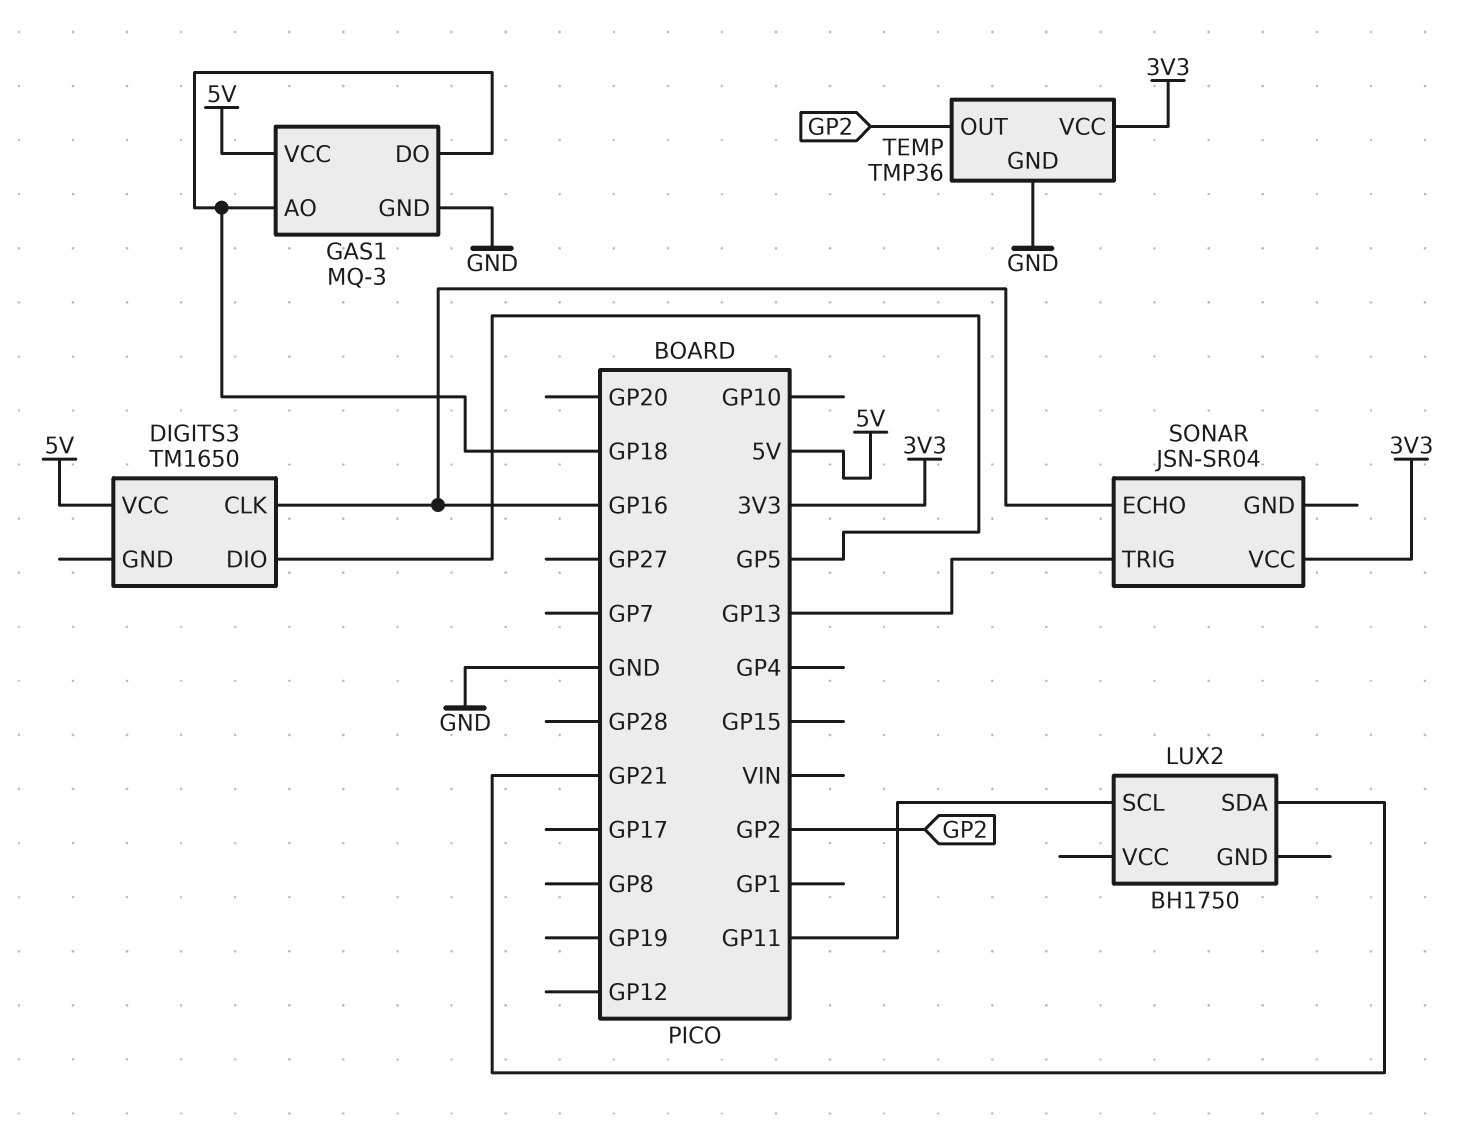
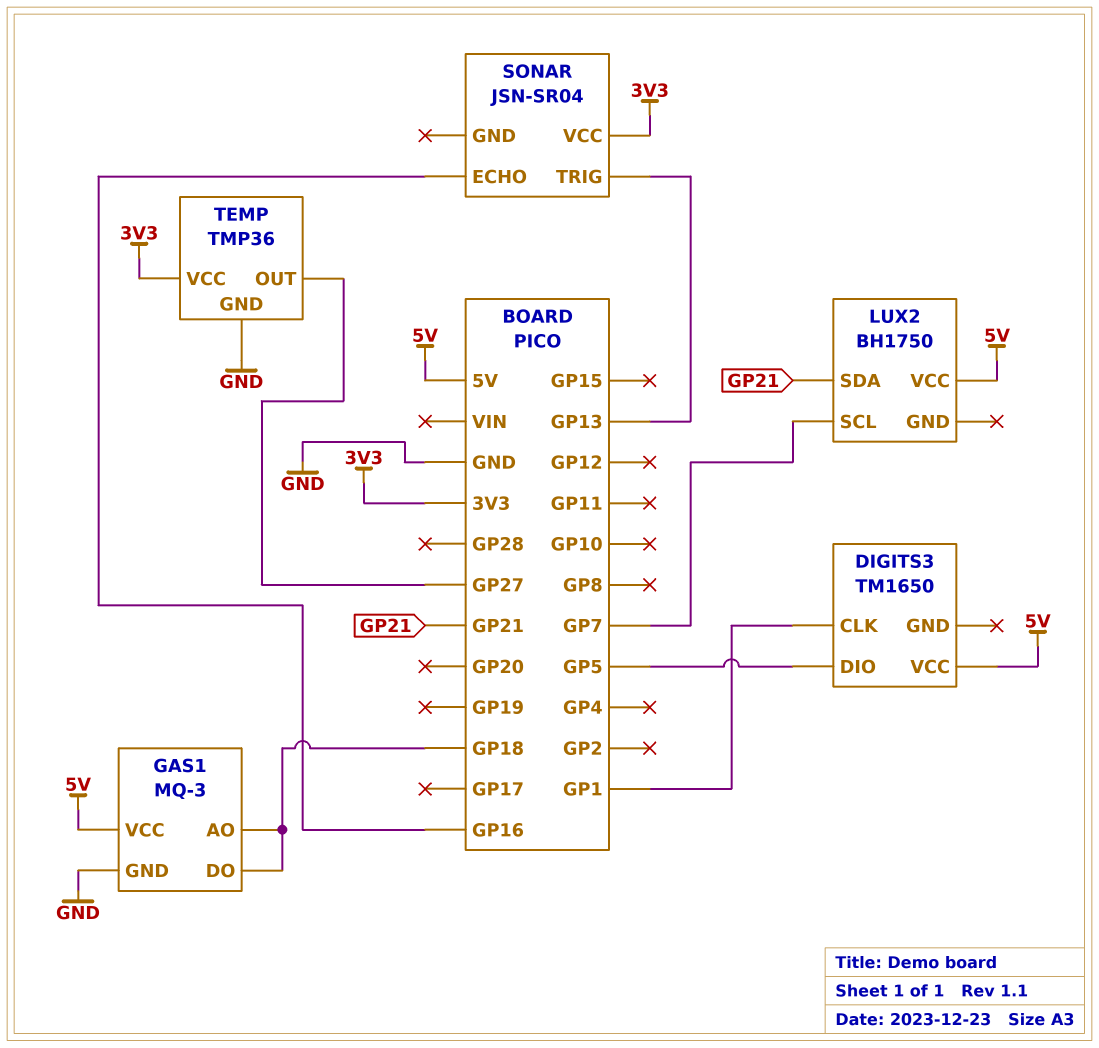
DIGITS3 pin CLK: GP16 -> GP1
LUX2 pin SCL: GP11 -> GP7
LUX2 pin VCC: none -> 5V
TEMP pin OUT: GP2 -> GP27

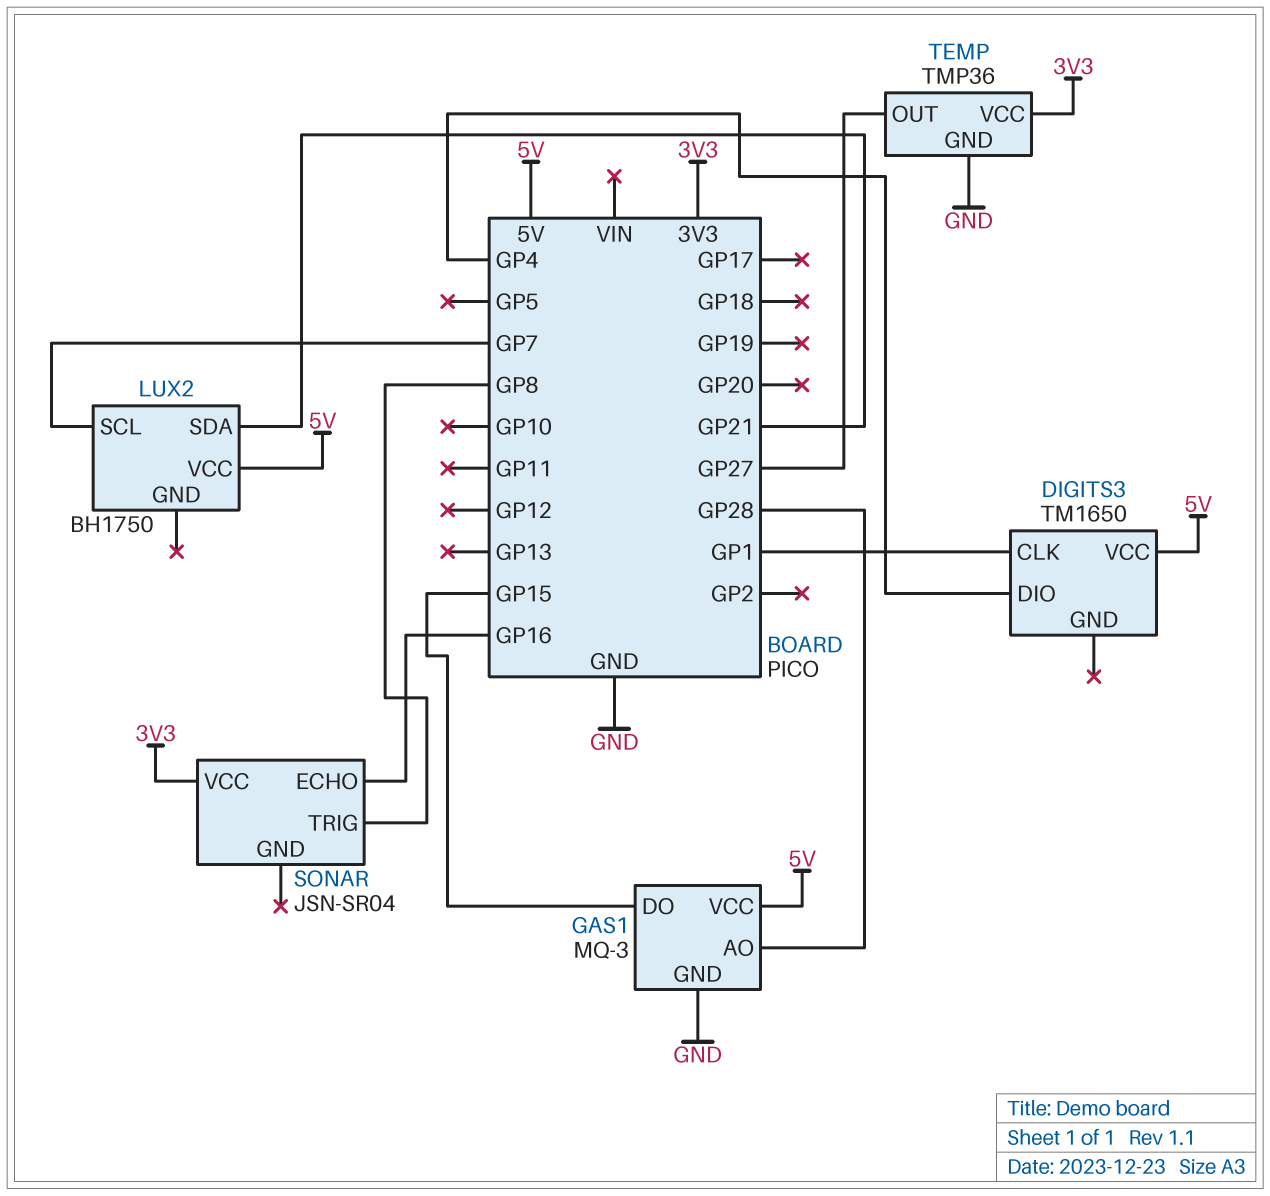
DIGITS3 pin DIO: GP5 -> GP4
GAS1 pin AO: GP18 -> GP28
GAS1 pin DO: GP18 -> GP15
SONAR pin TRIG: GP13 -> GP8

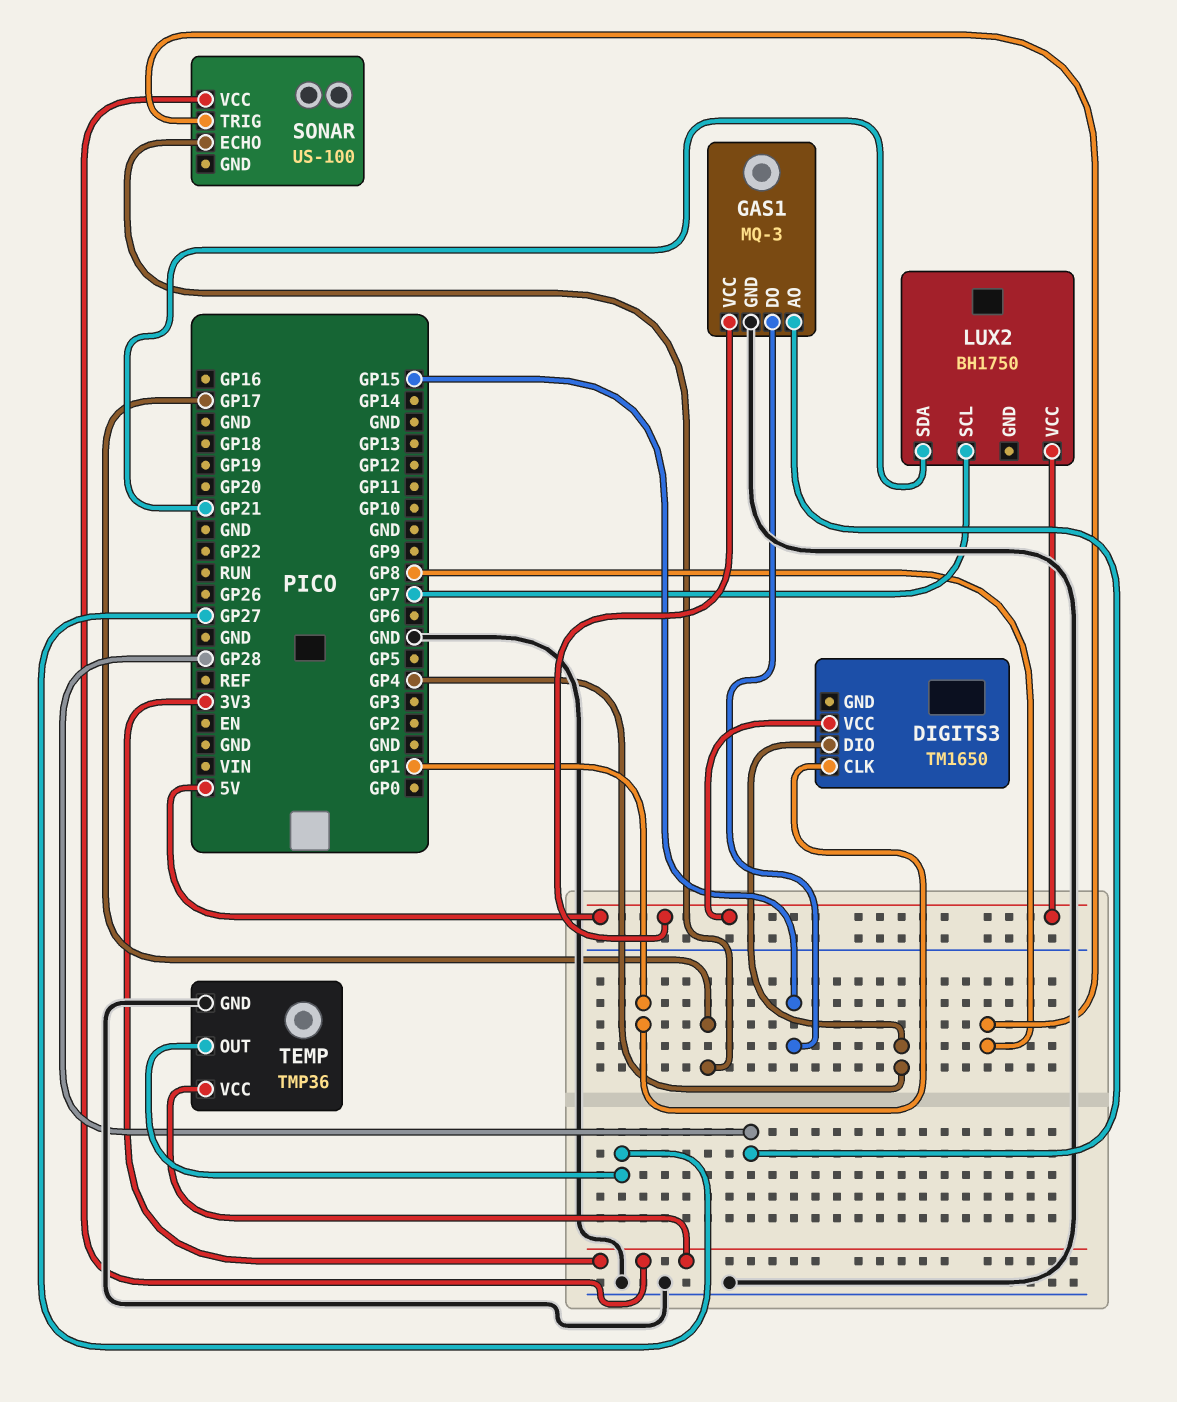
SONAR: JSN-SR04 -> US-100
SONAR pin ECHO: GP16 -> GP17

